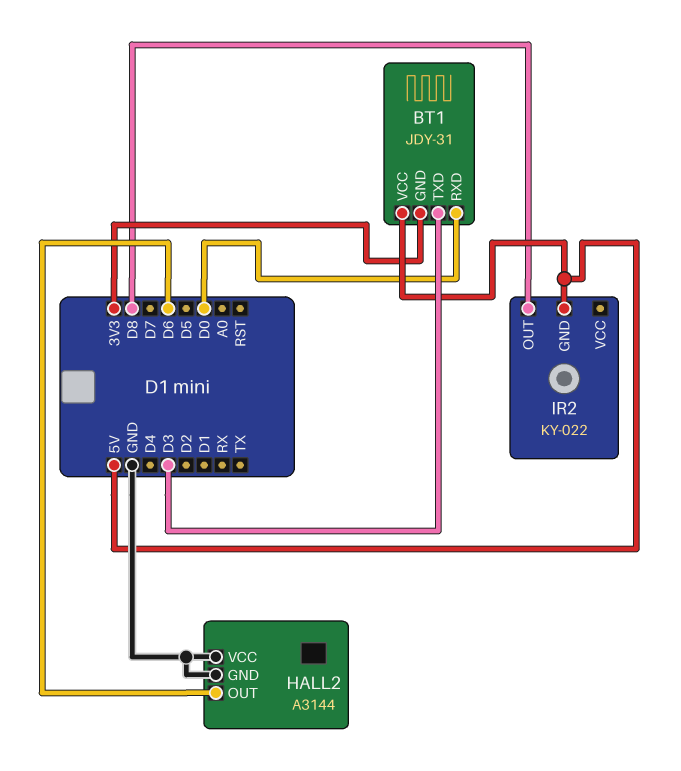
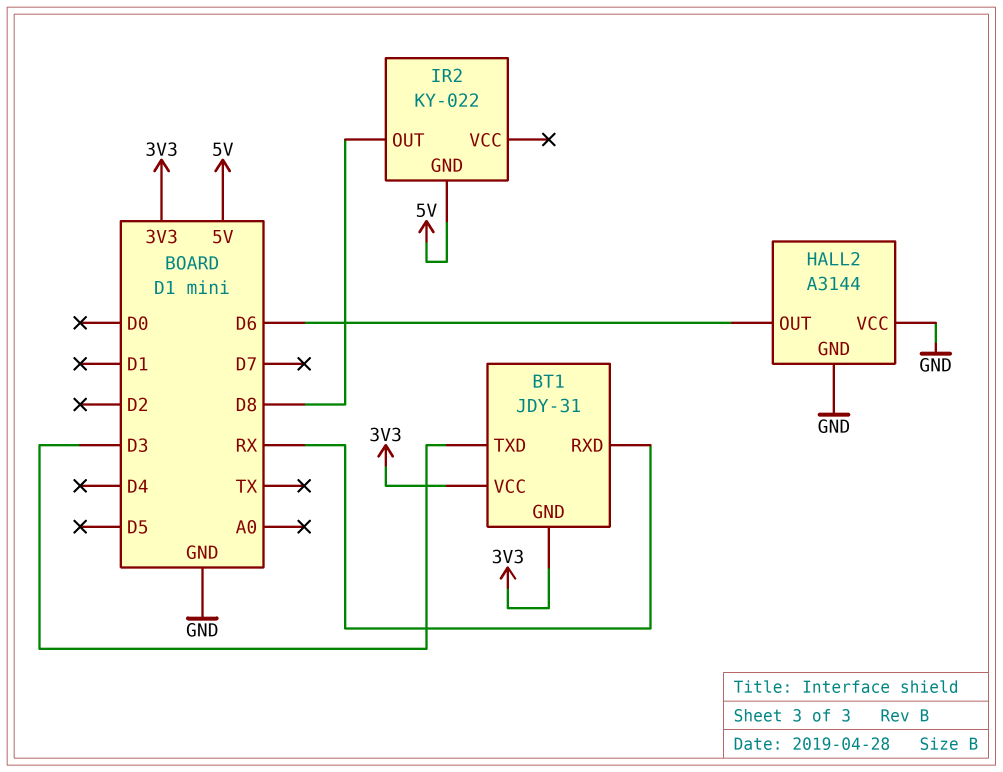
BT1 pin RXD: D0 -> RX
BT1 pin VCC: 5V -> 3V3

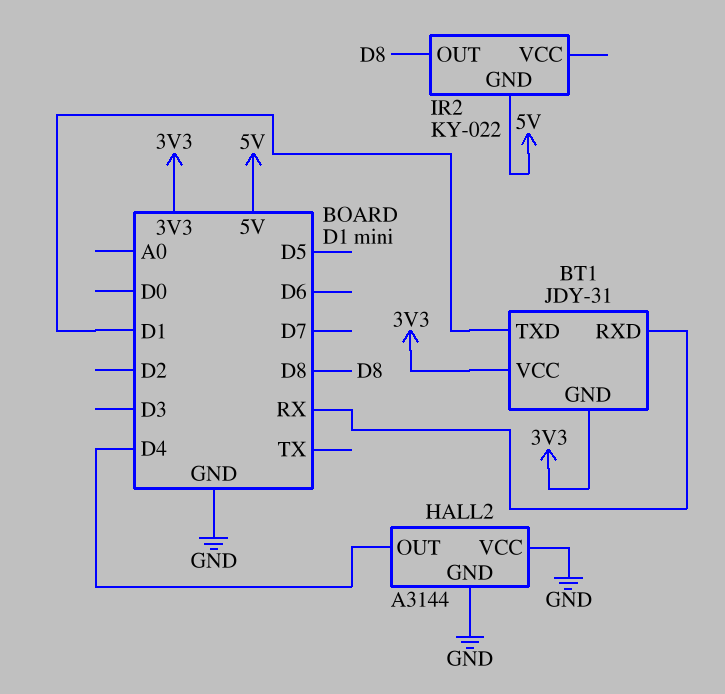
BT1 pin TXD: D3 -> D1
HALL2 pin OUT: D6 -> D4

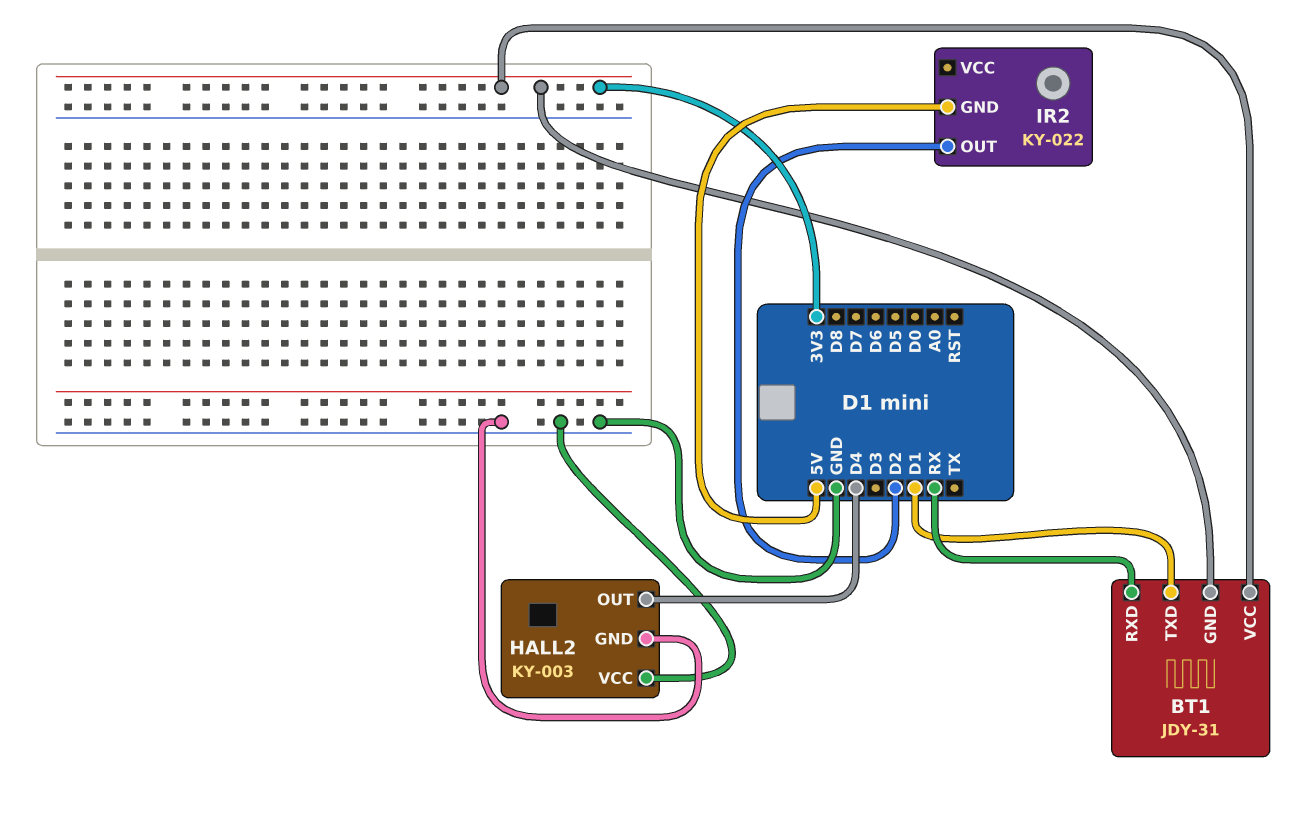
HALL2: A3144 -> KY-003
IR2 pin OUT: D8 -> D2

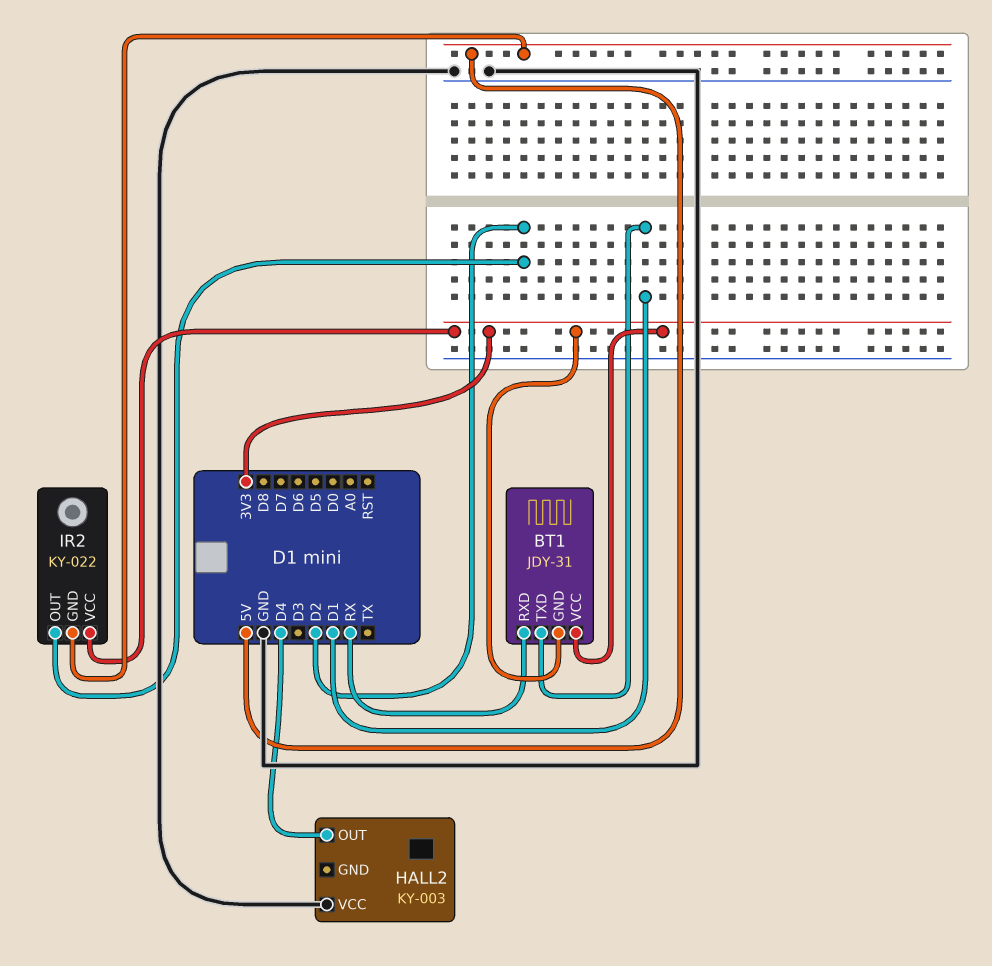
HALL2 pin GND: GND -> none
IR2 pin VCC: none -> 3V3

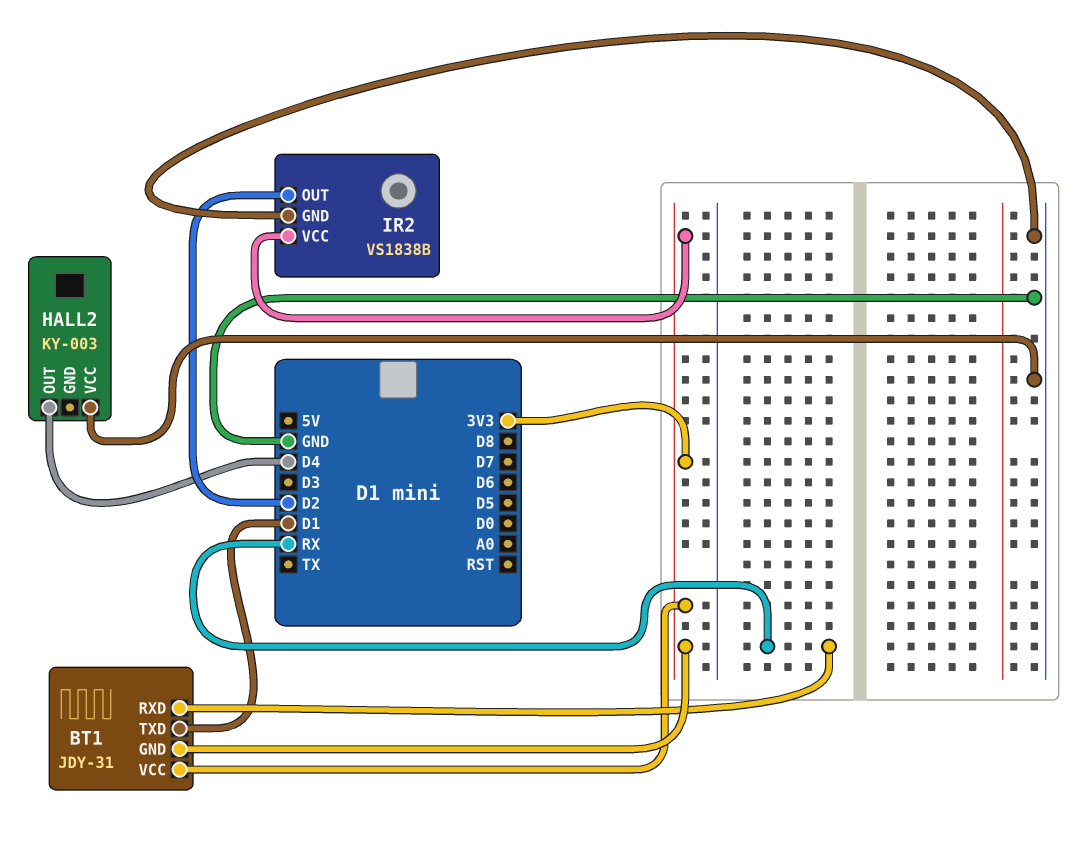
IR2: KY-022 -> VS1838B
IR2 pin GND: 5V -> GND

